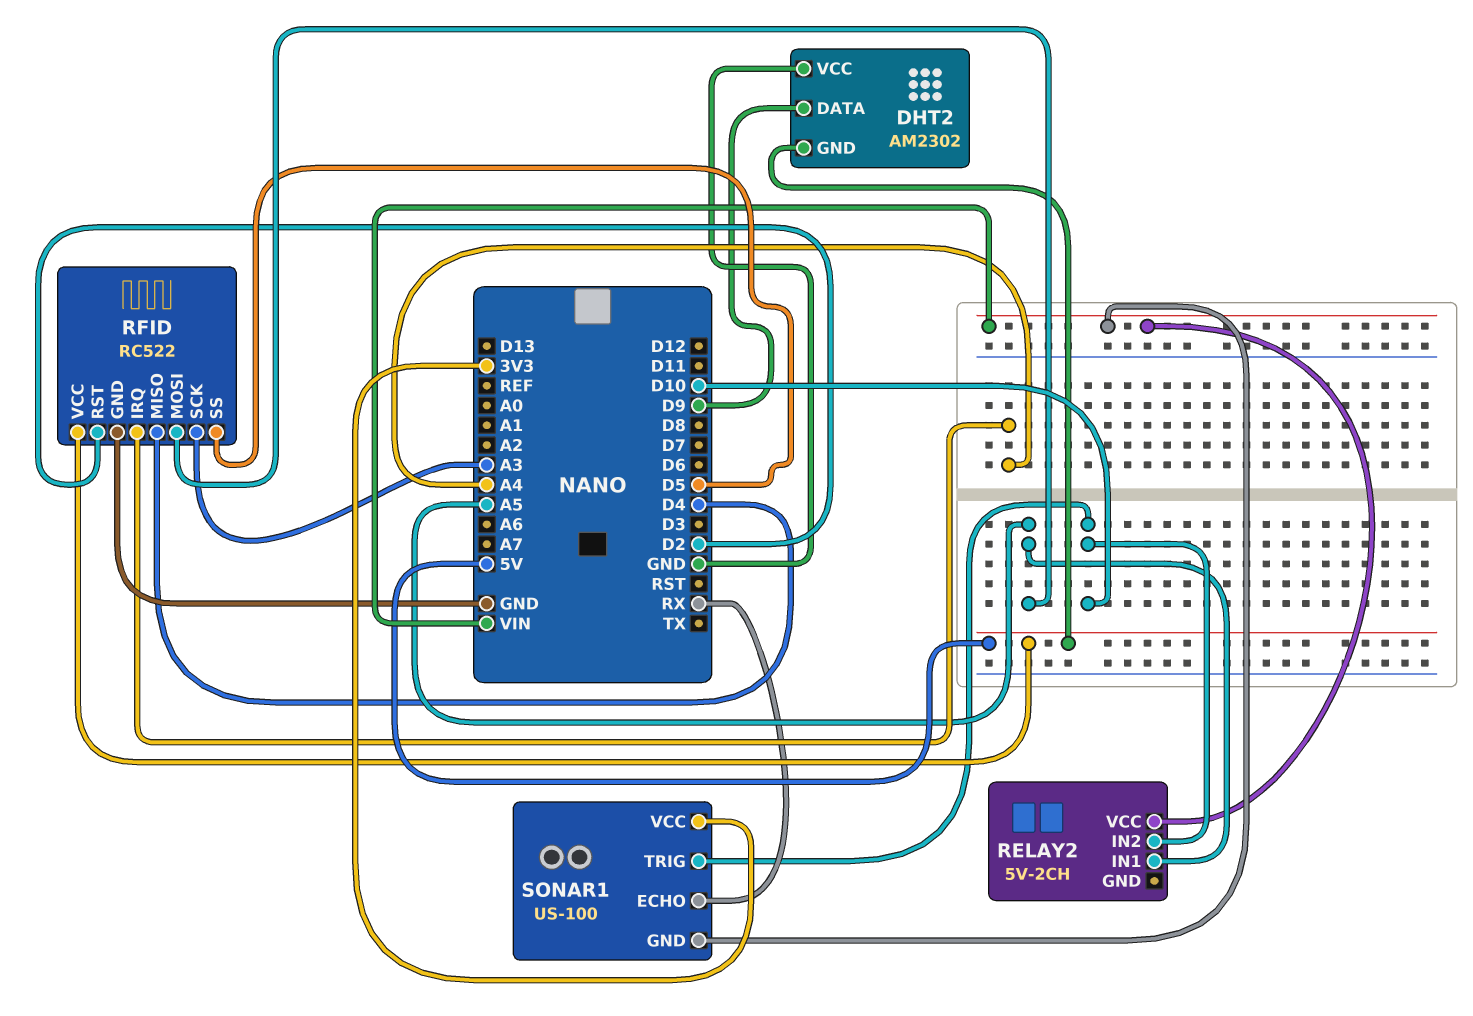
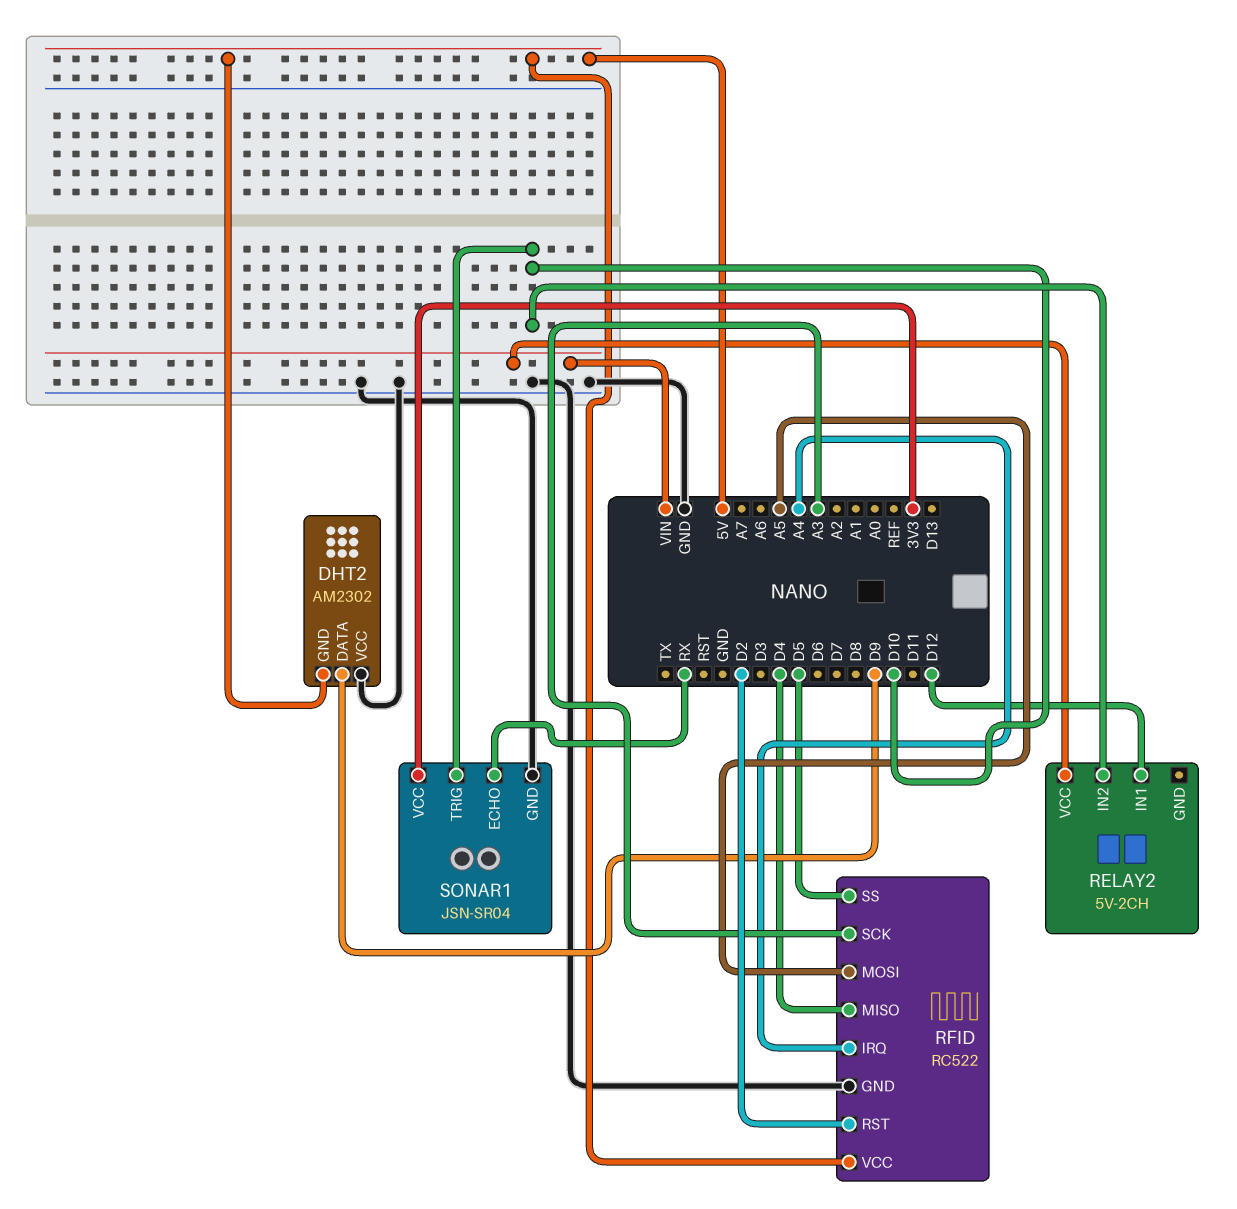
RELAY2 pin IN1: A5 -> D12
SONAR1: US-100 -> JSN-SR04
SONAR1 pin GND: VIN -> GND

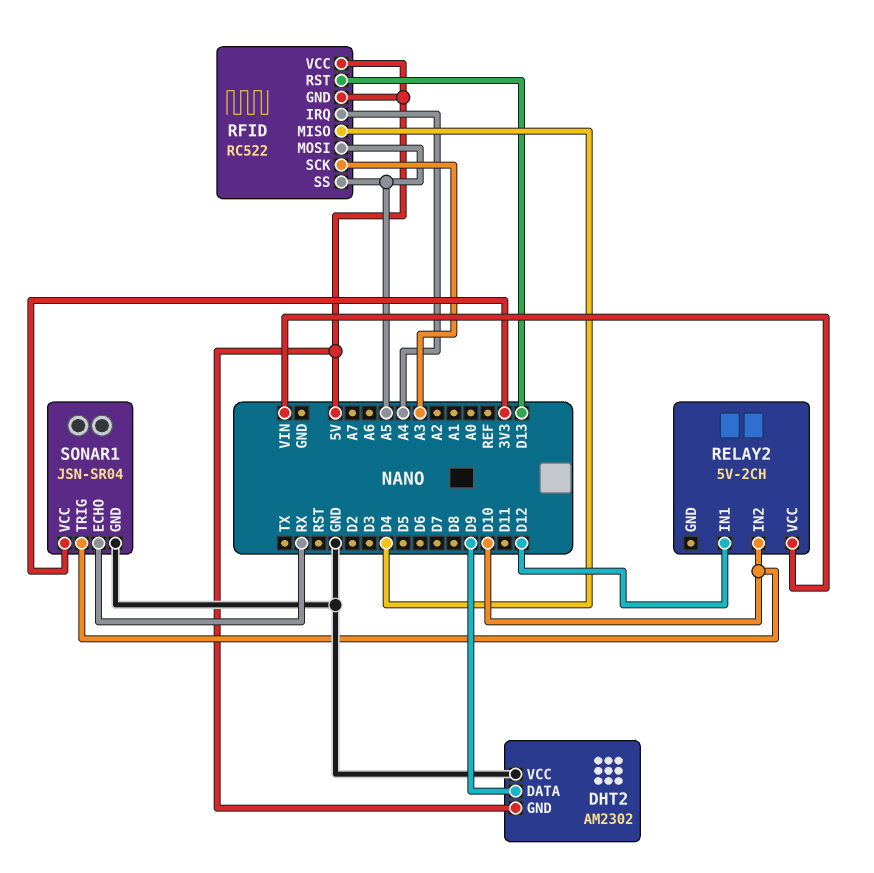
RFID pin GND: GND -> 5V
RFID pin RST: D2 -> D13
RFID pin SS: D5 -> A5

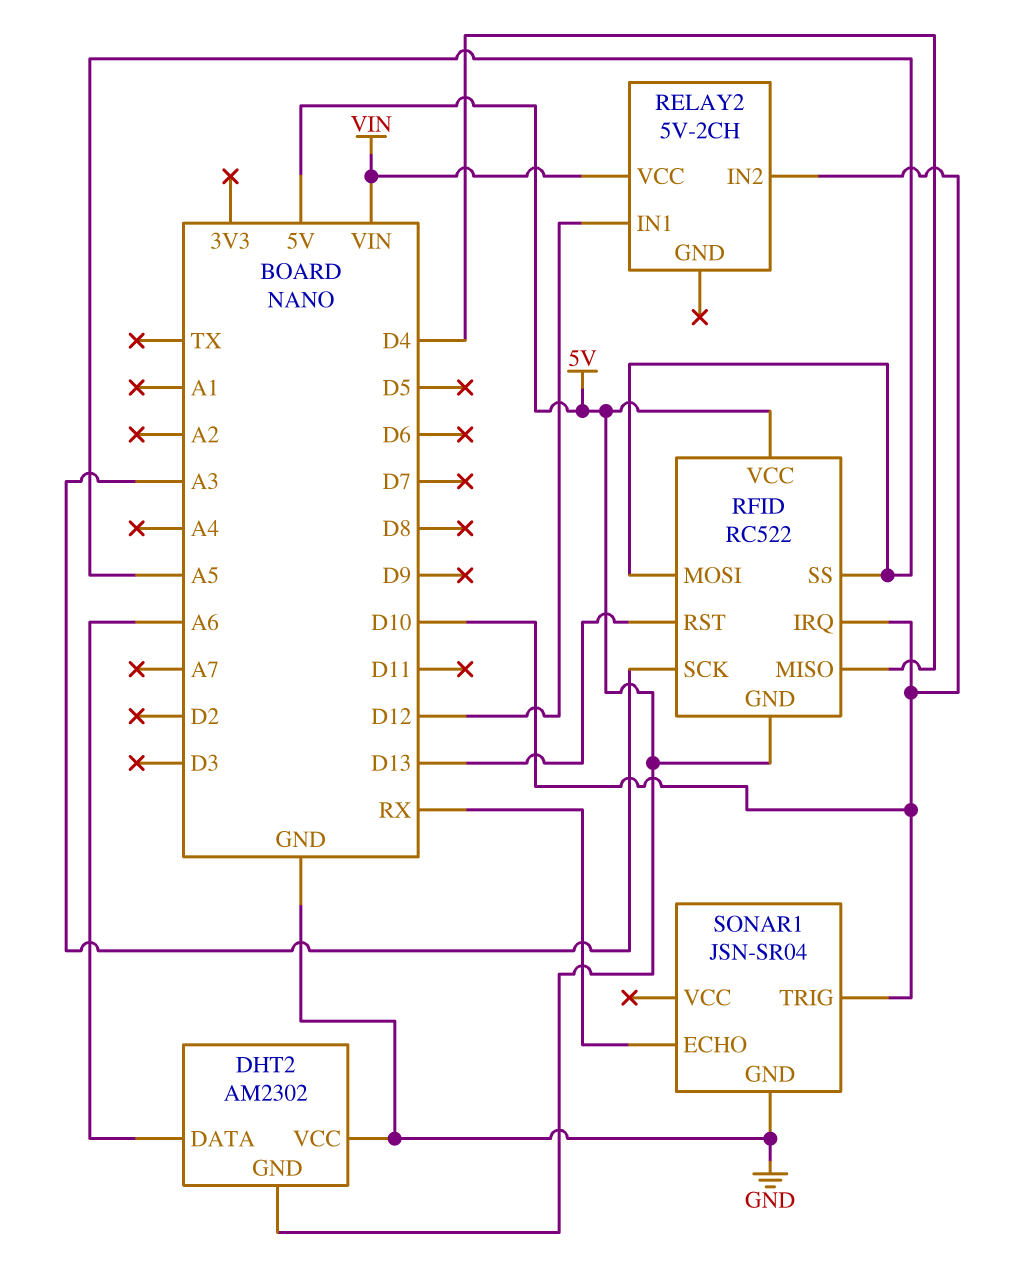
DHT2 pin DATA: D9 -> A6
RFID pin IRQ: A4 -> D10
SONAR1 pin VCC: 3V3 -> none

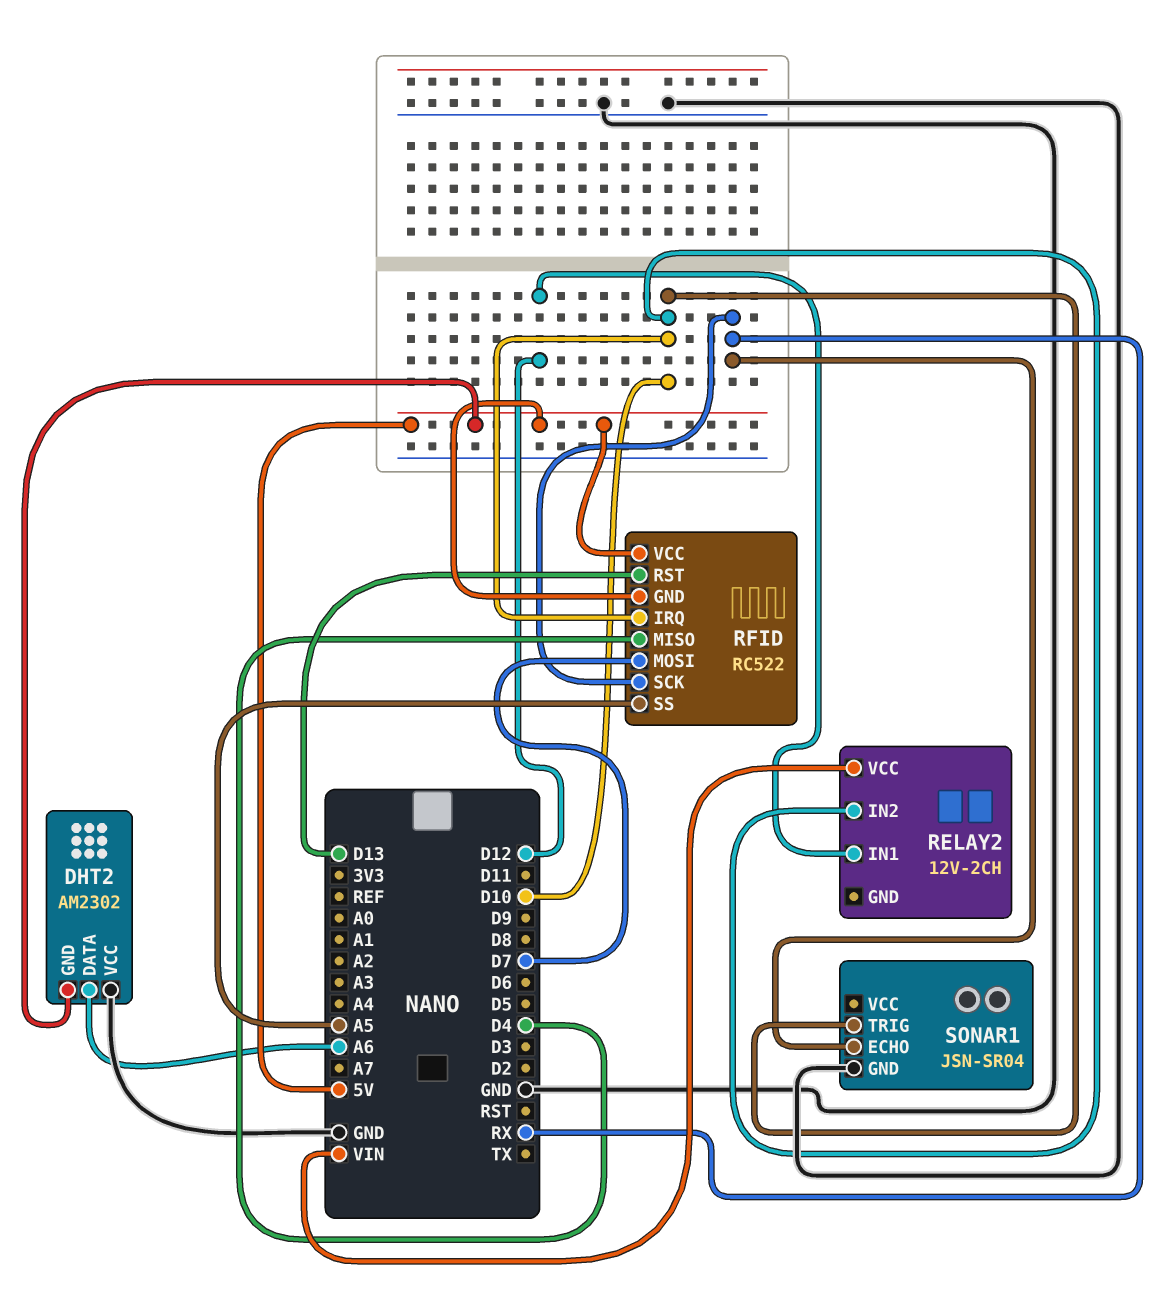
RELAY2: 5V-2CH -> 12V-2CH
RFID pin MOSI: A5 -> D7
RFID pin SCK: A3 -> RX

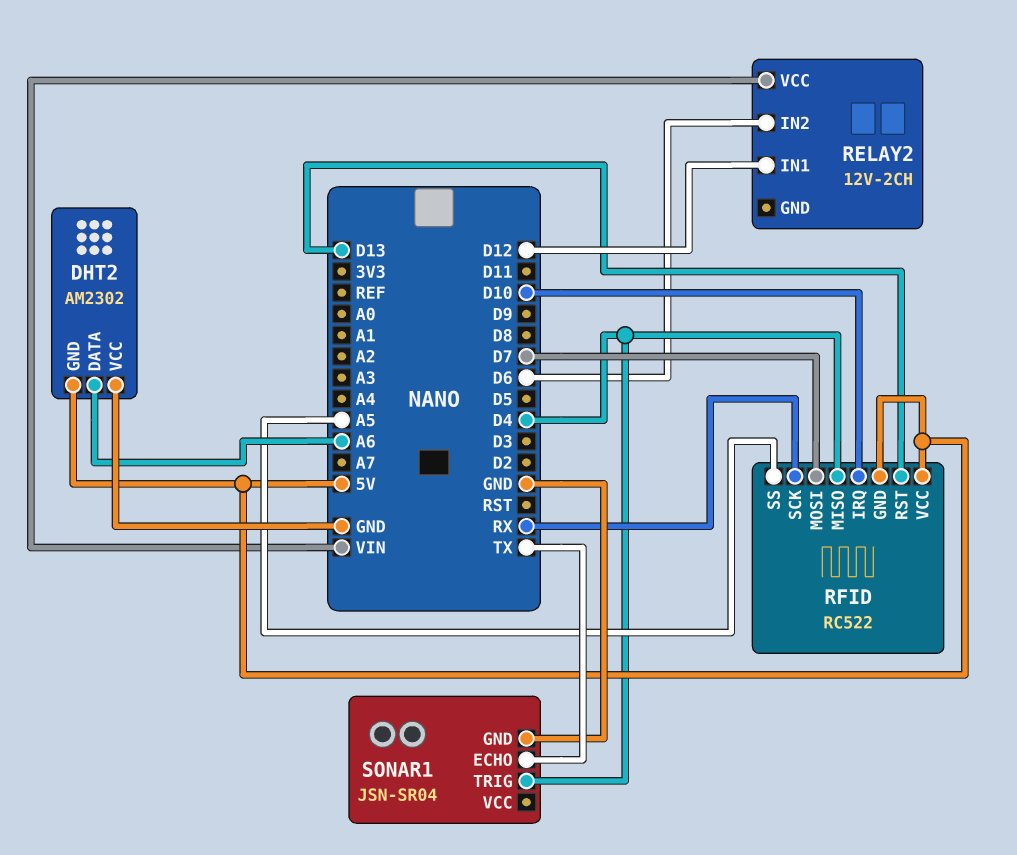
RELAY2 pin IN2: D10 -> D6
SONAR1 pin ECHO: RX -> TX
SONAR1 pin TRIG: D10 -> D4

